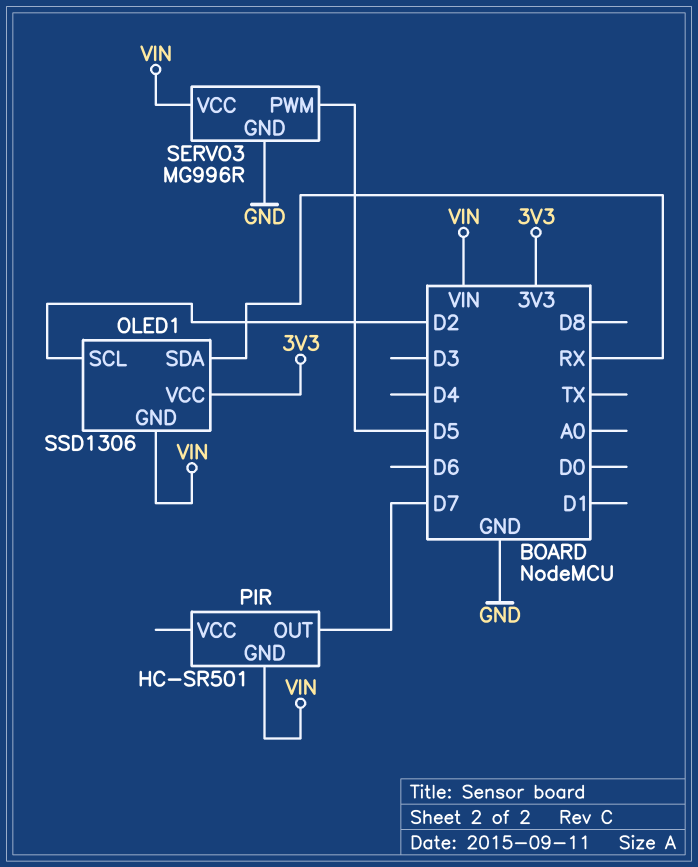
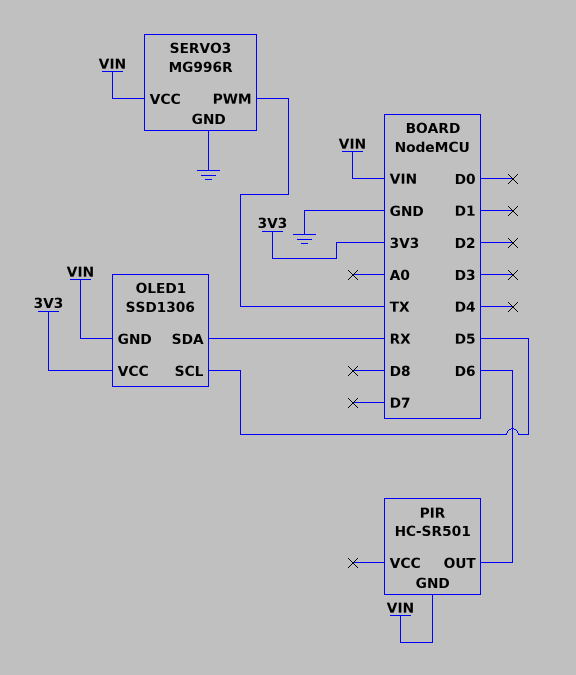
OLED1 pin SCL: D2 -> D5
PIR pin OUT: D7 -> D6
SERVO3 pin PWM: D5 -> TX

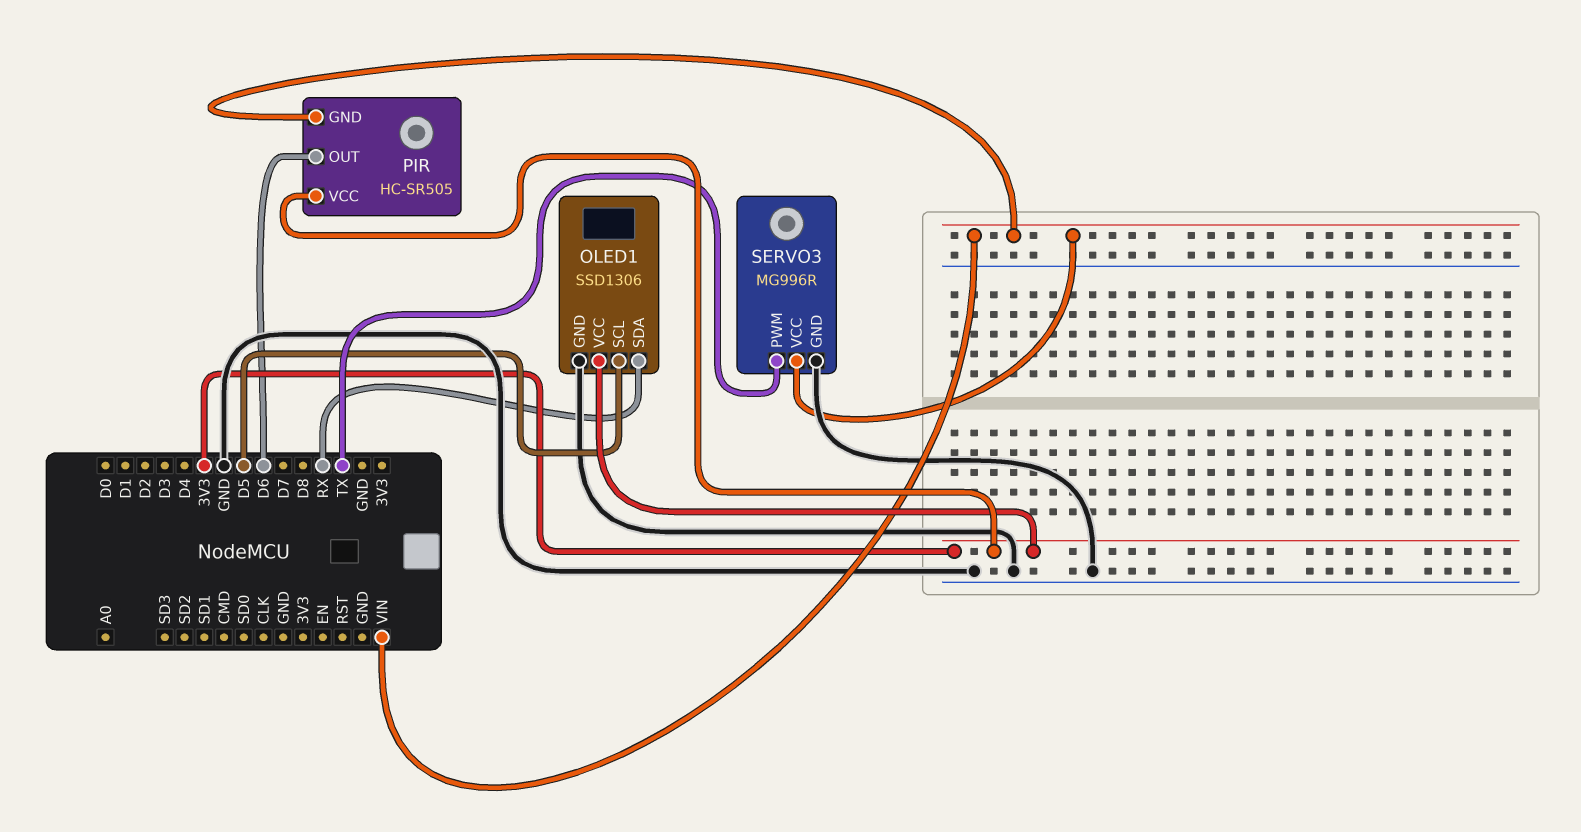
OLED1 pin GND: VIN -> GND
PIR: HC-SR501 -> HC-SR505
PIR pin VCC: none -> 3V3

